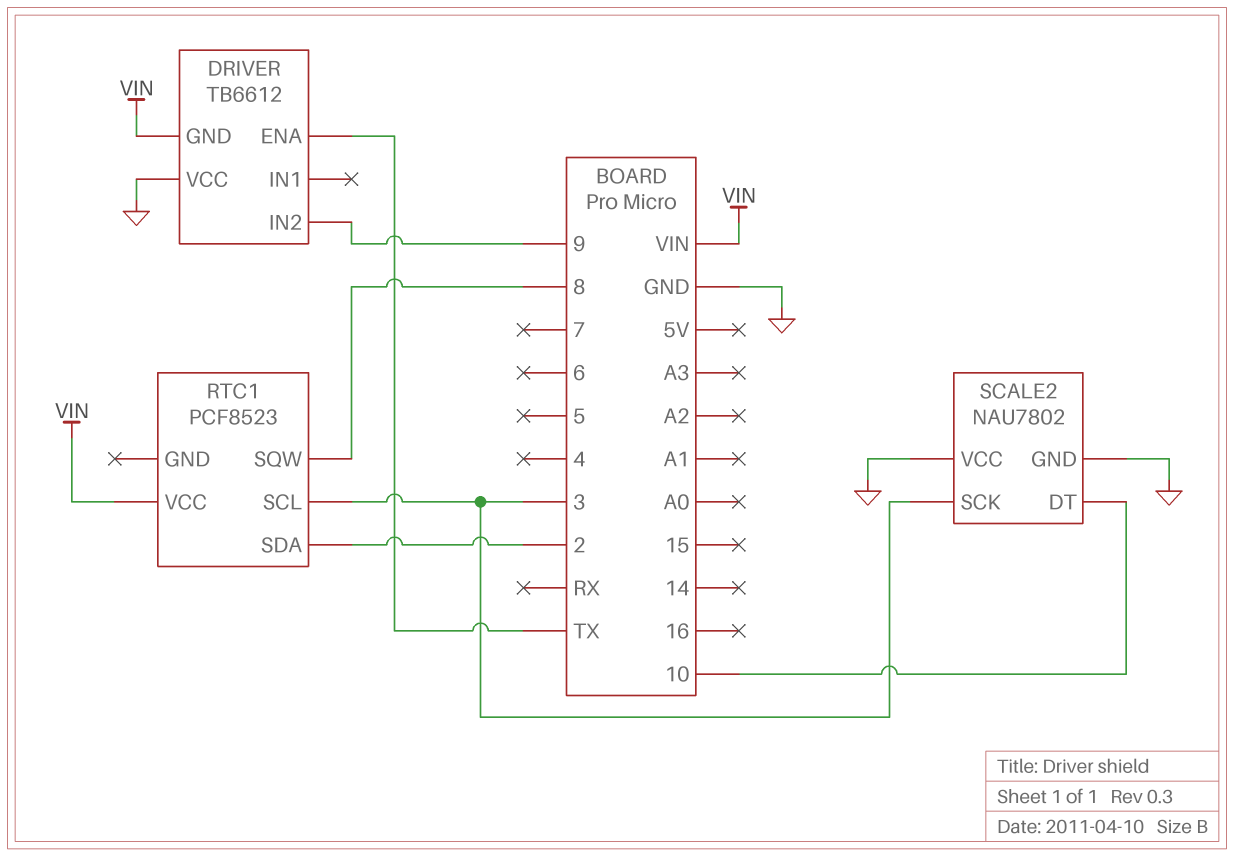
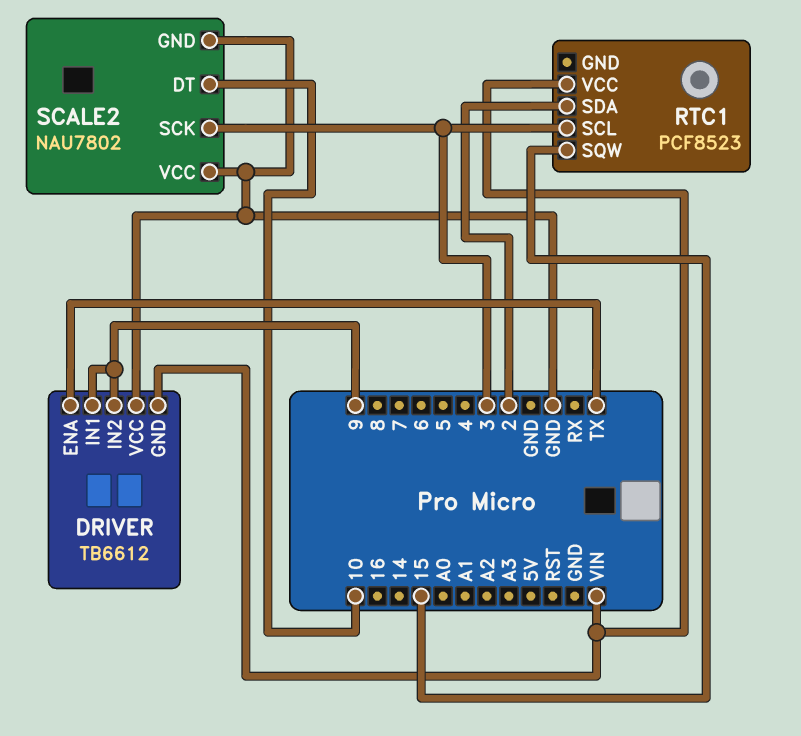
DRIVER pin IN1: none -> 9
RTC1 pin SQW: 8 -> 15

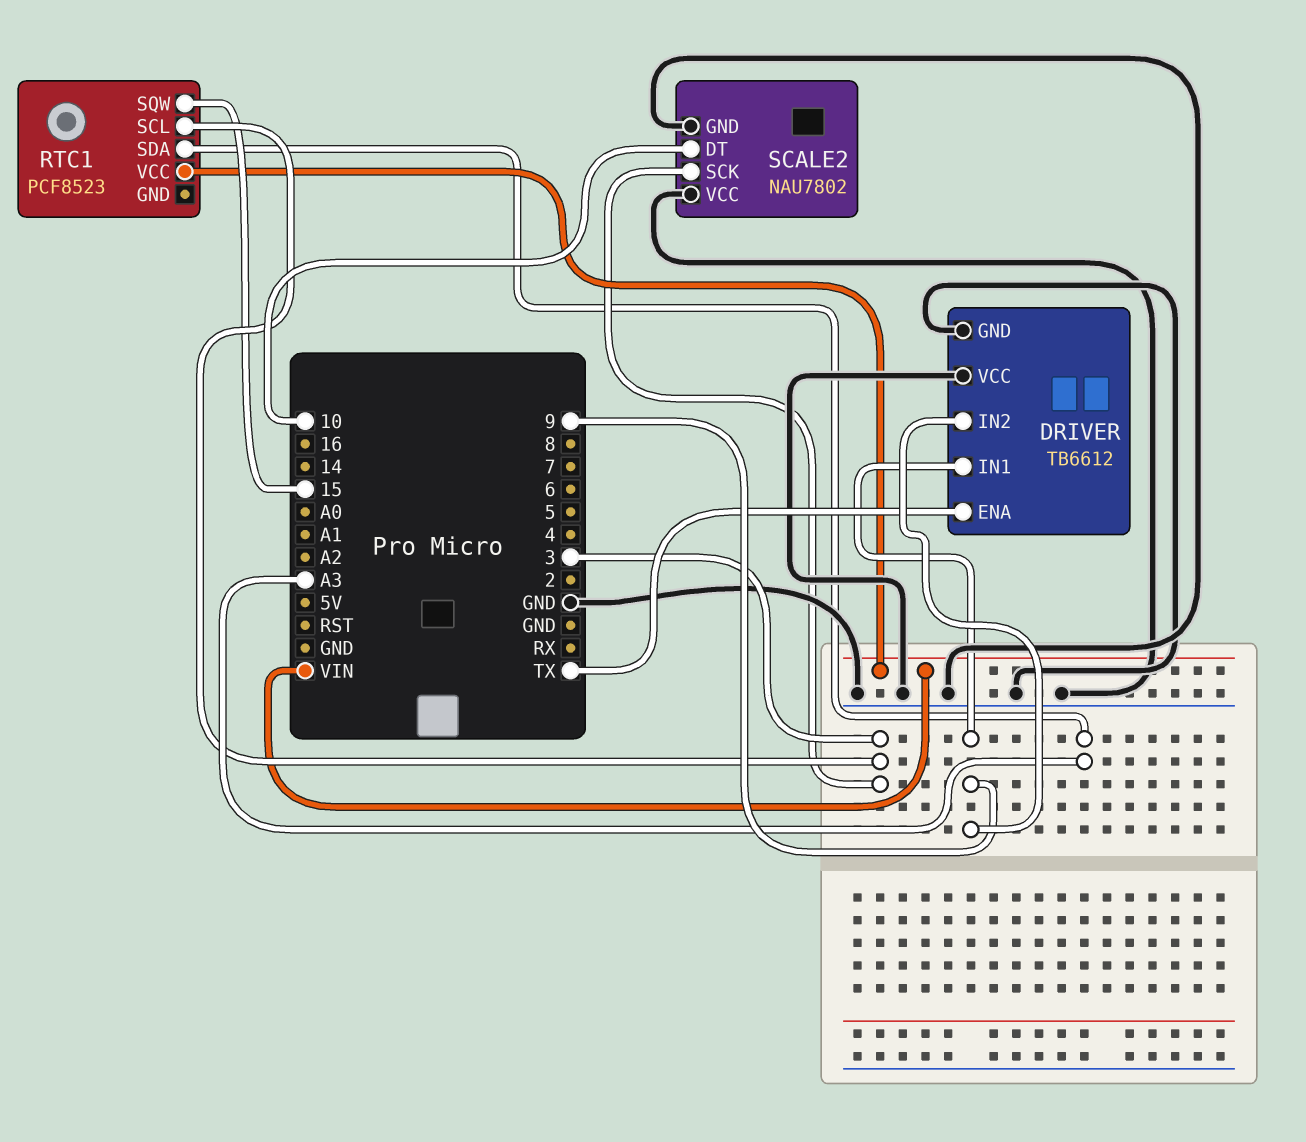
DRIVER pin GND: VIN -> GND
RTC1 pin SDA: 2 -> A3

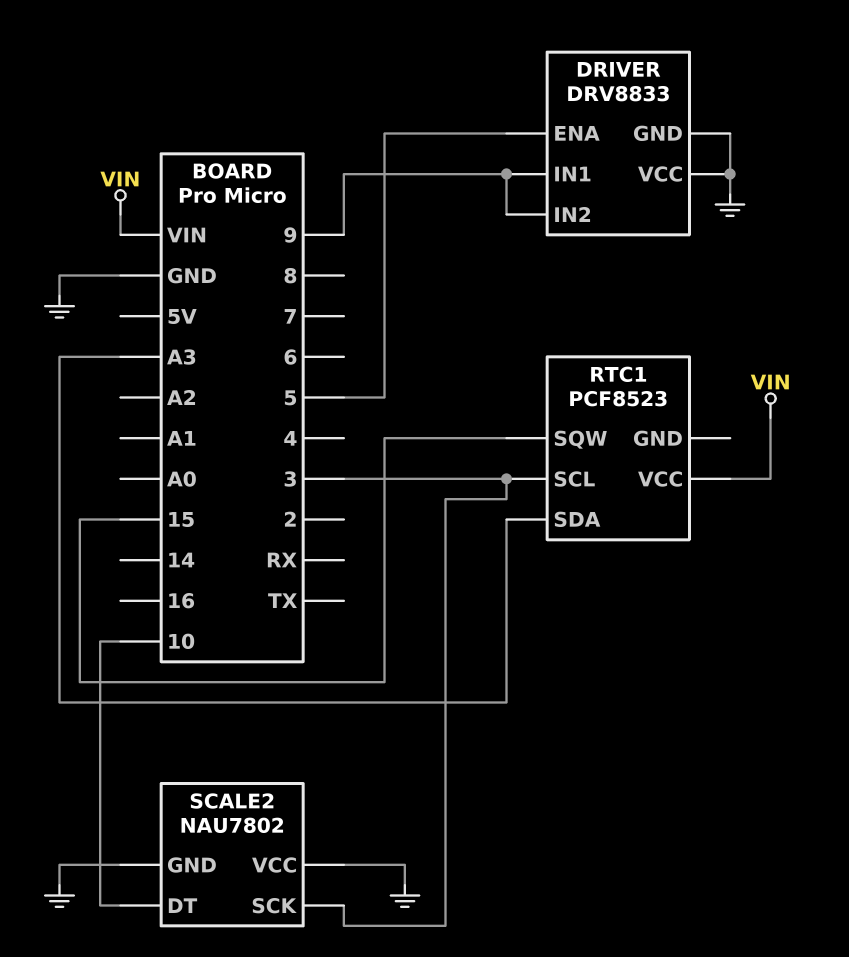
DRIVER: TB6612 -> DRV8833
DRIVER pin ENA: TX -> 5

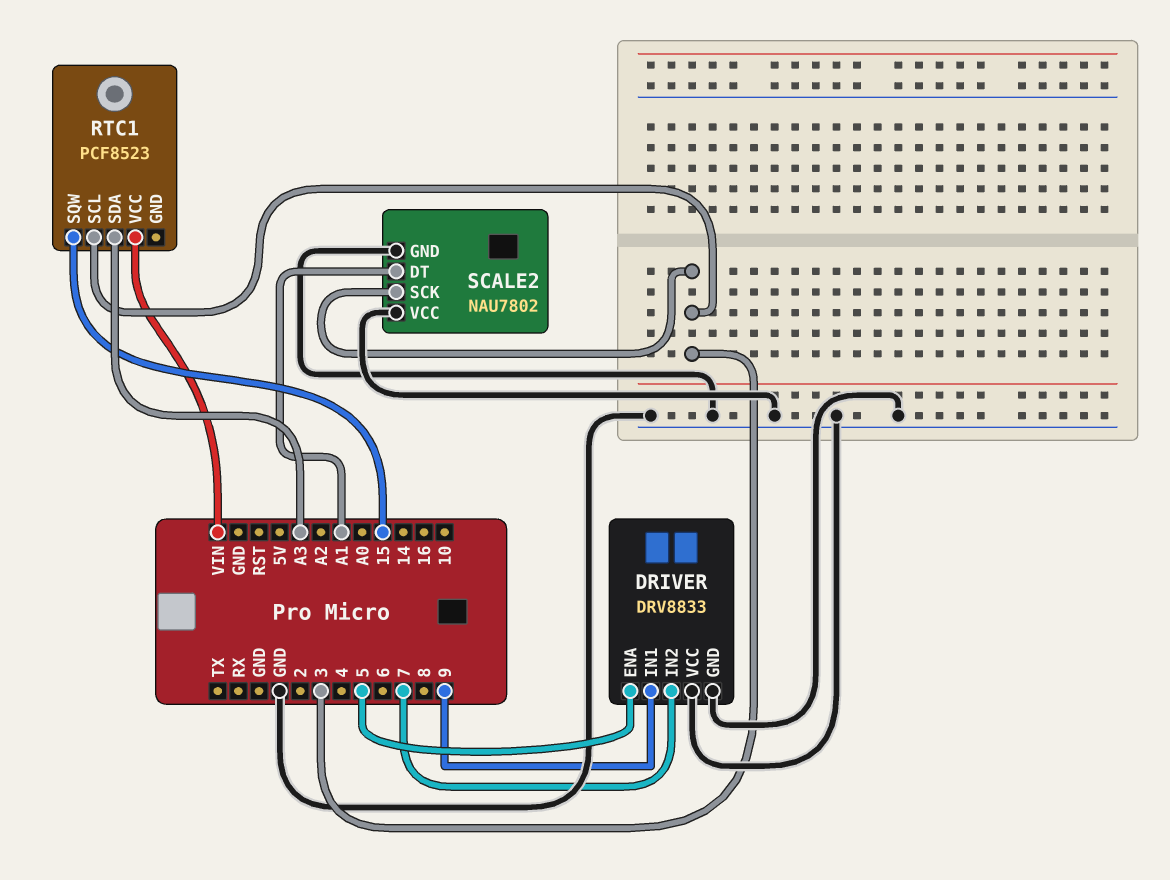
DRIVER pin IN2: 9 -> 7
SCALE2 pin DT: 10 -> A1

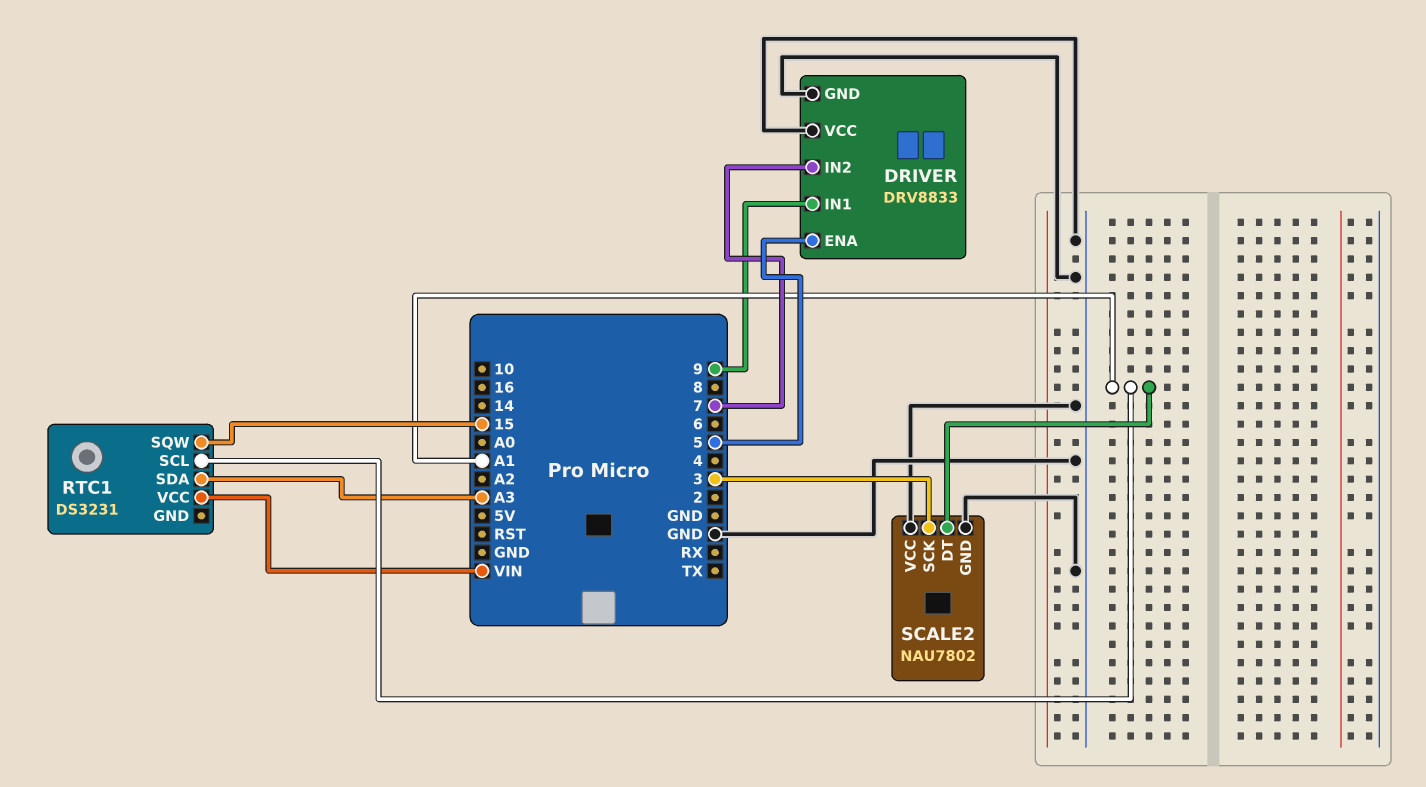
RTC1: PCF8523 -> DS3231
RTC1 pin SCL: 3 -> A1

